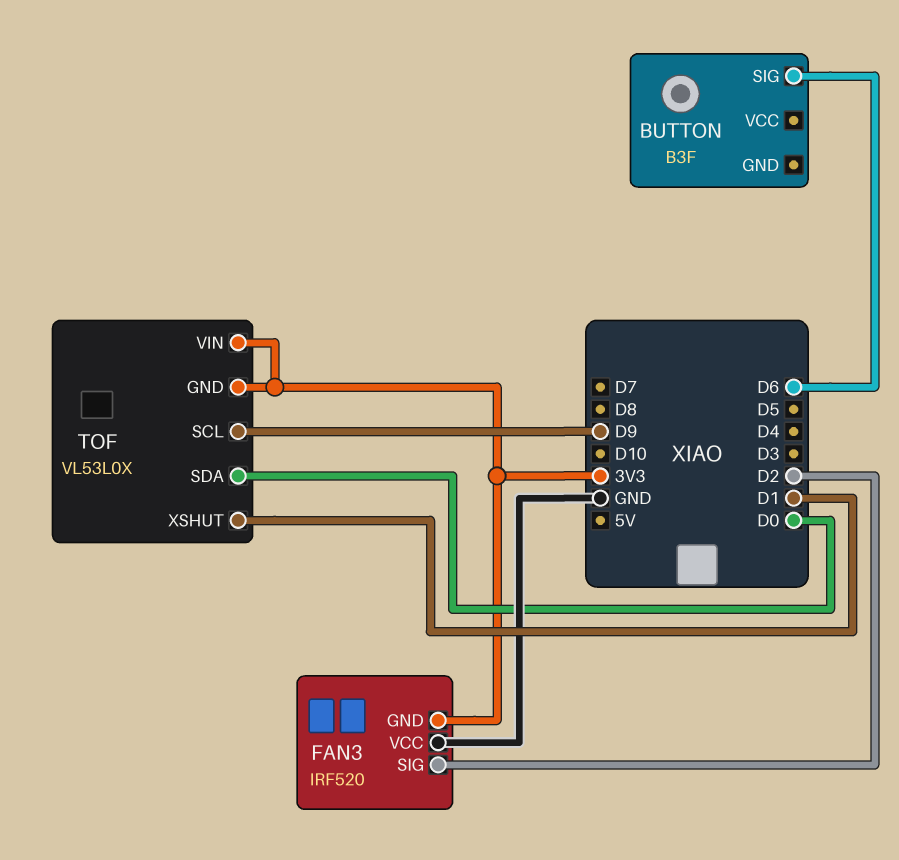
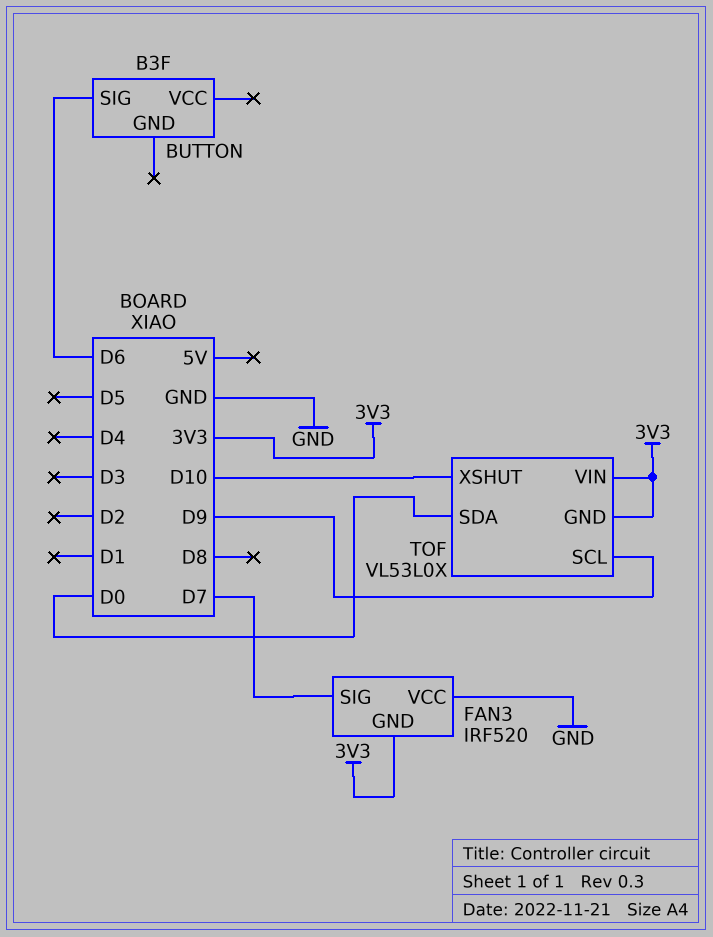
FAN3 pin SIG: D2 -> D7
TOF pin XSHUT: D1 -> D10

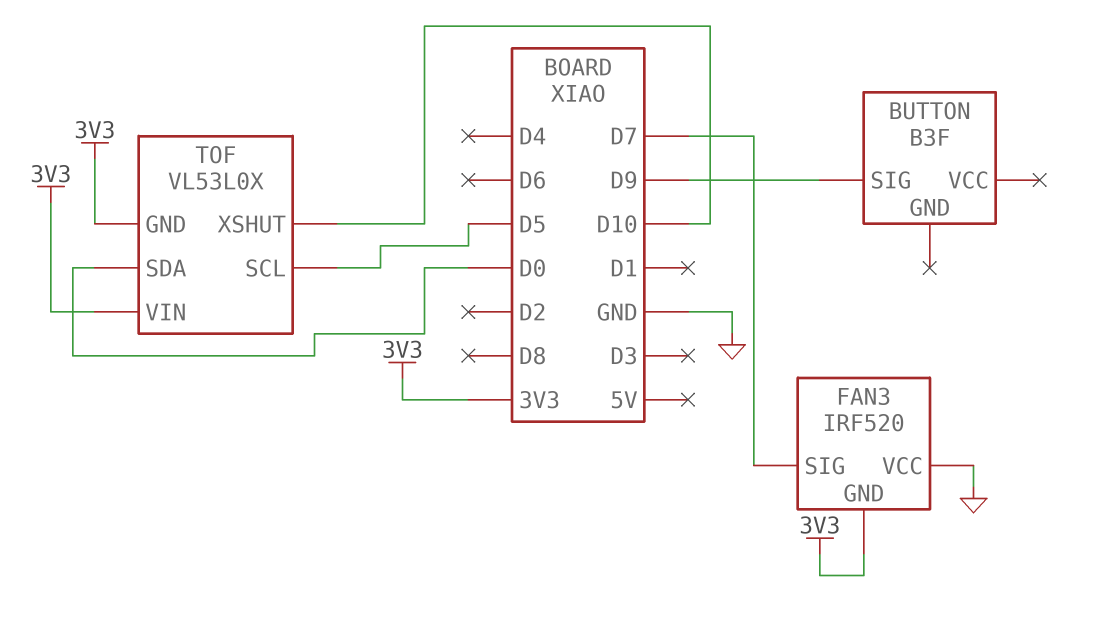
BUTTON pin SIG: D6 -> D9
TOF pin SCL: D9 -> D5

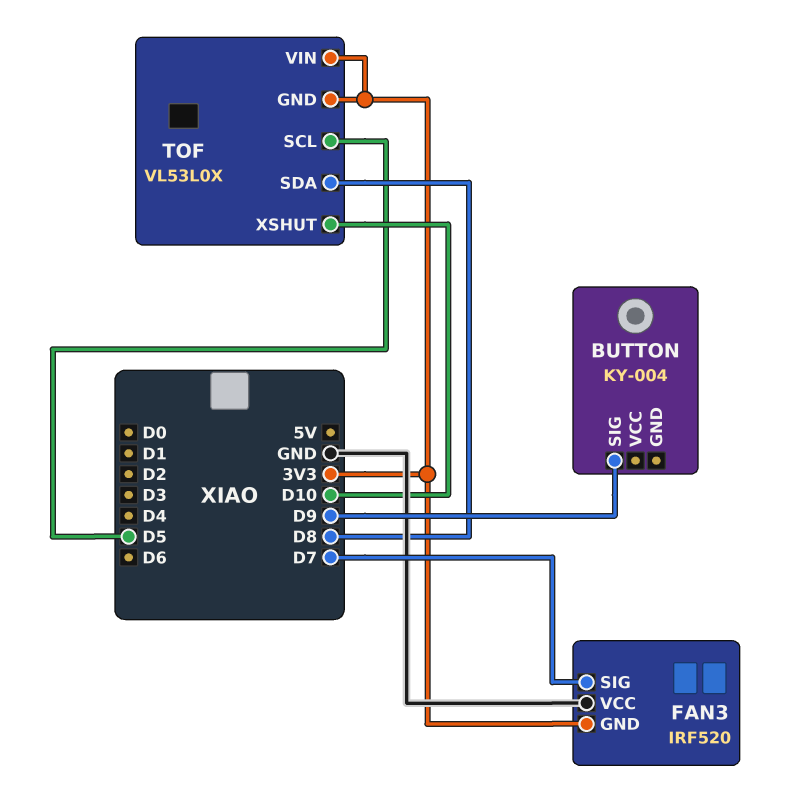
BUTTON: B3F -> KY-004
TOF pin SDA: D0 -> D8

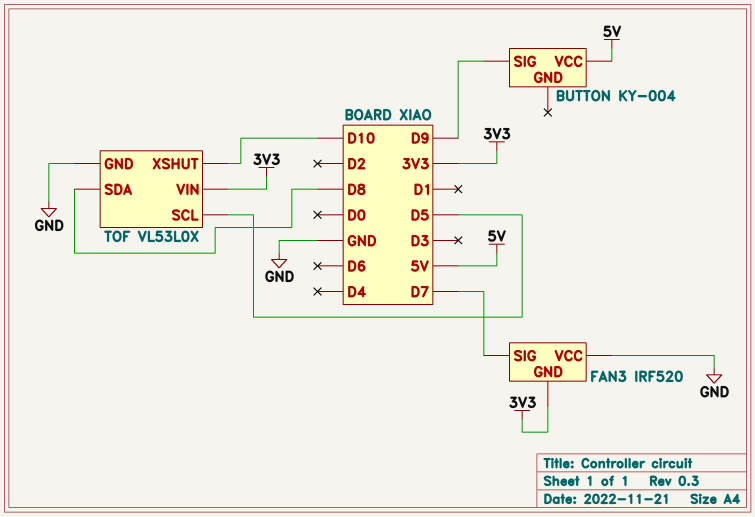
BUTTON pin VCC: none -> 5V
TOF pin GND: 3V3 -> GND

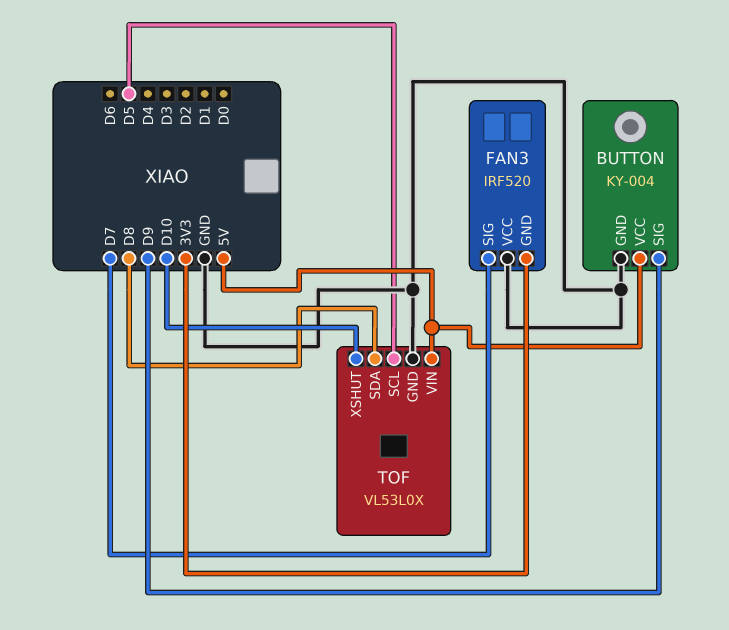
BUTTON pin GND: none -> GND
TOF pin VIN: 3V3 -> 5V

